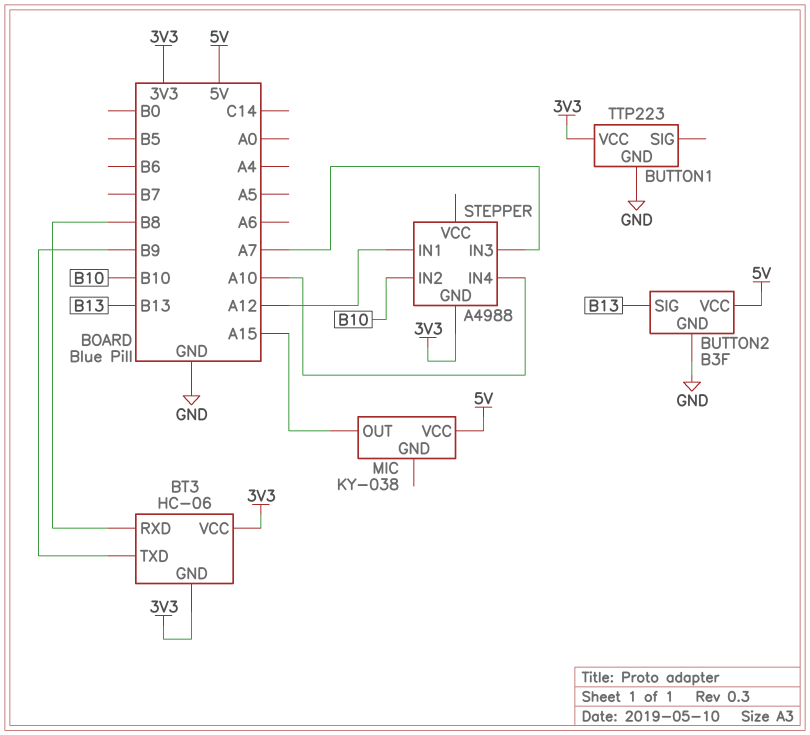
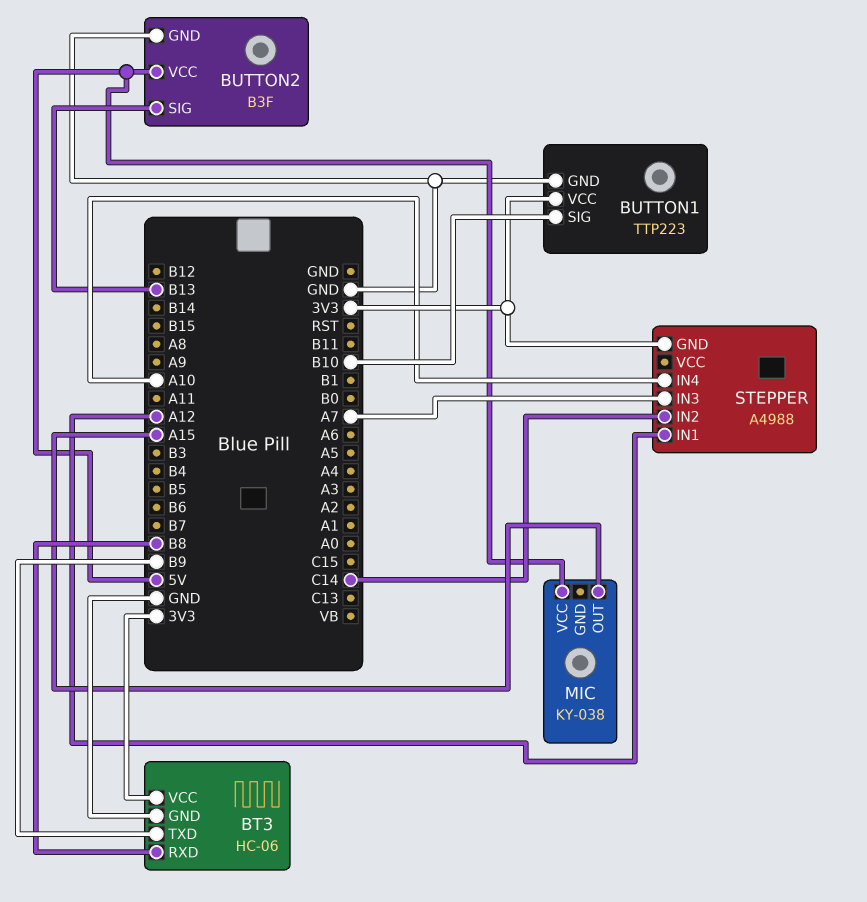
BT3 pin GND: 3V3 -> GND
BUTTON1 pin SIG: none -> B10
STEPPER pin IN2: B10 -> C14

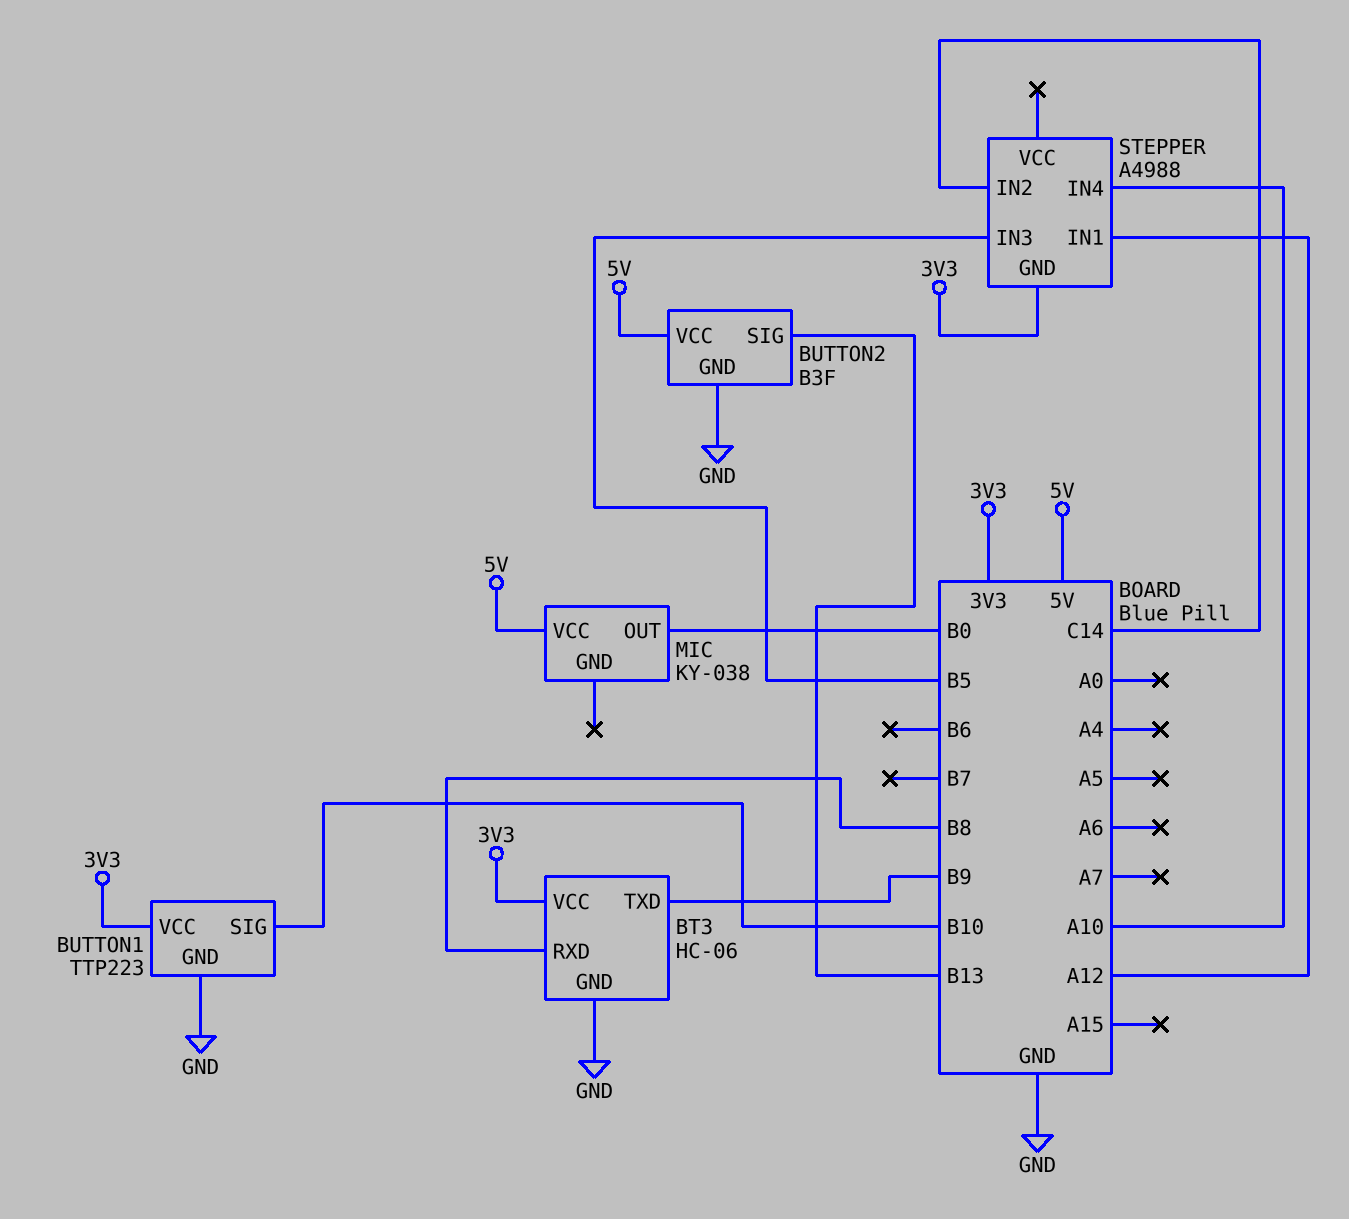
MIC pin OUT: A15 -> B0
STEPPER pin IN3: A7 -> B5

